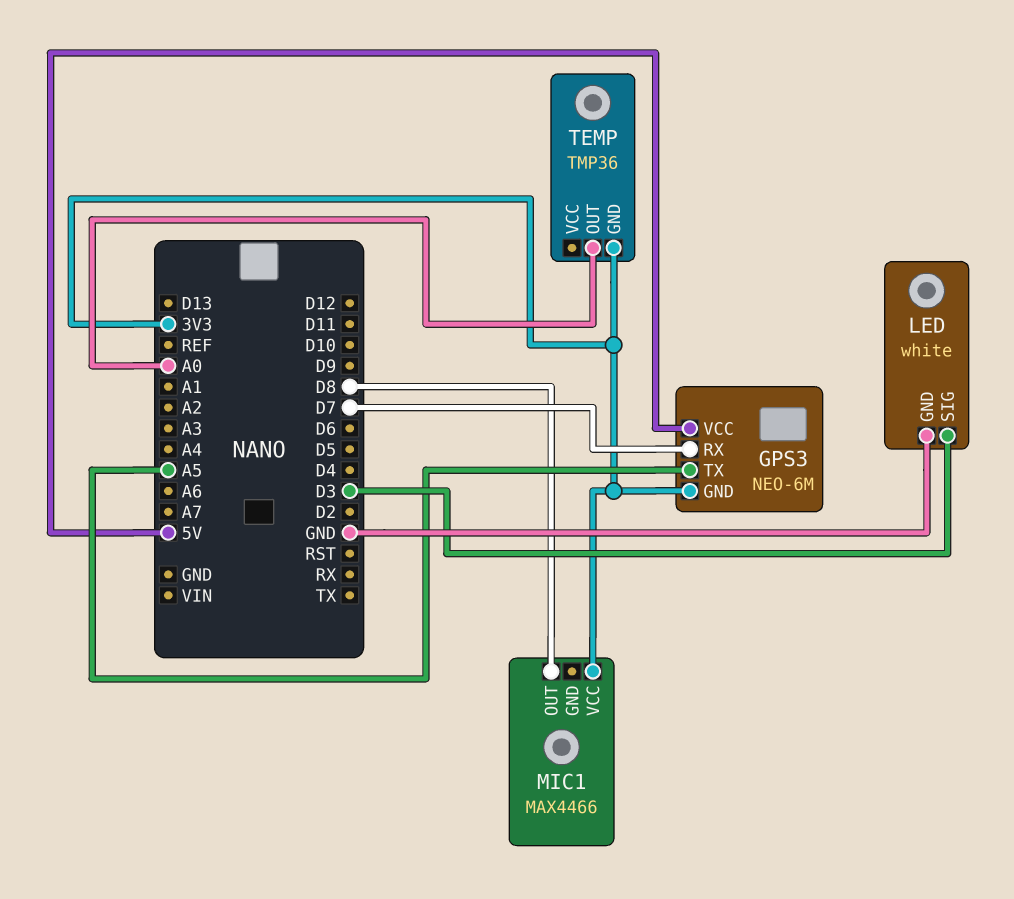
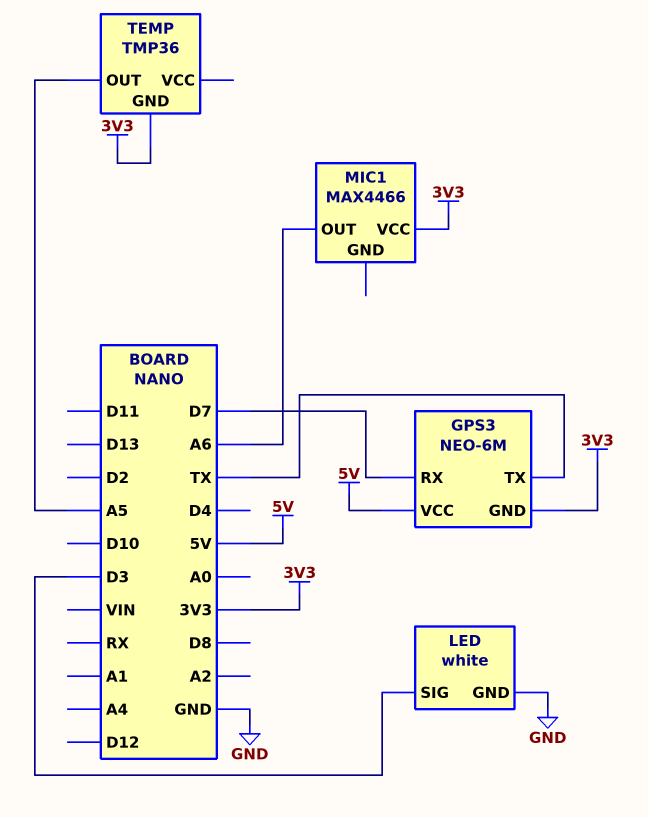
GPS3 pin TX: A5 -> TX
MIC1 pin OUT: D8 -> A6
TEMP pin OUT: A0 -> A5

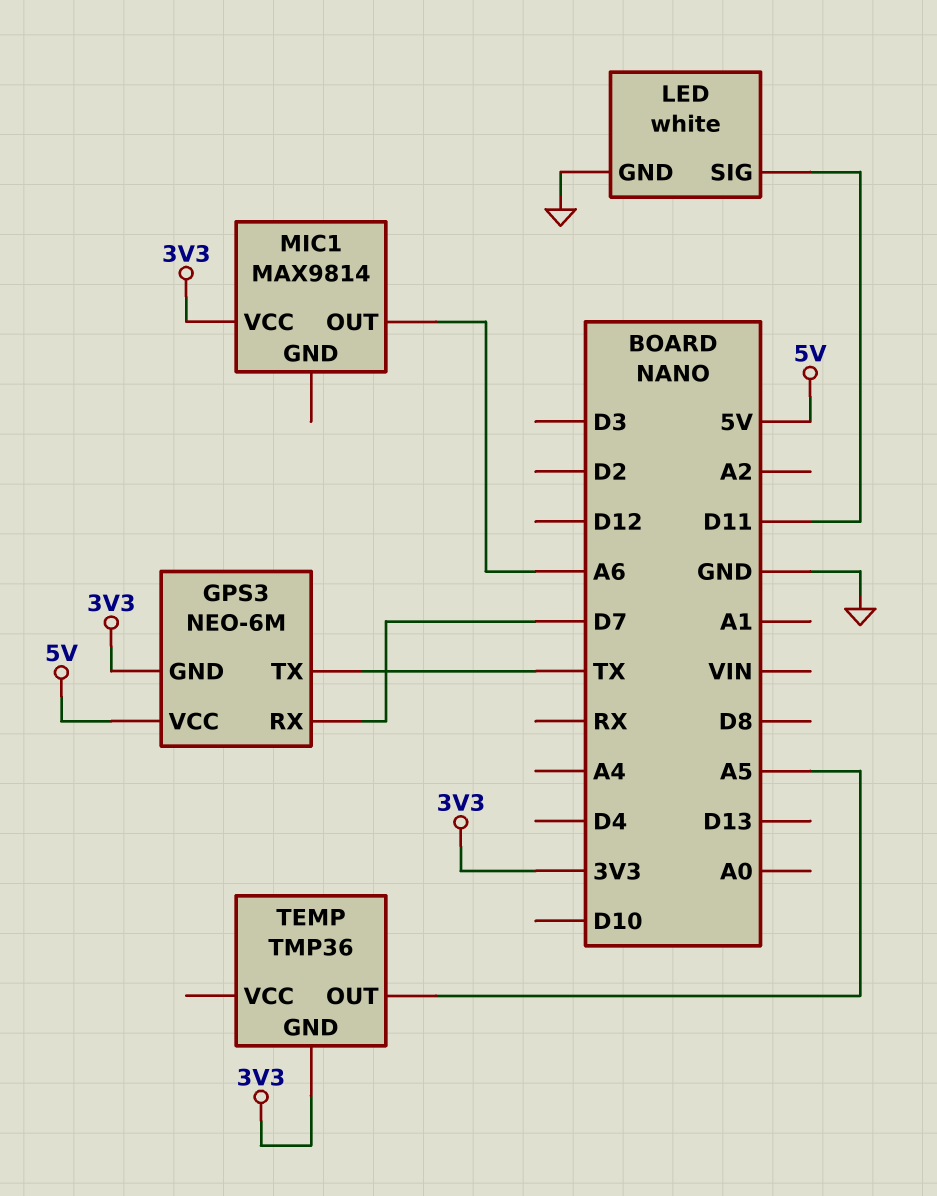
LED pin SIG: D3 -> D11
MIC1: MAX4466 -> MAX9814

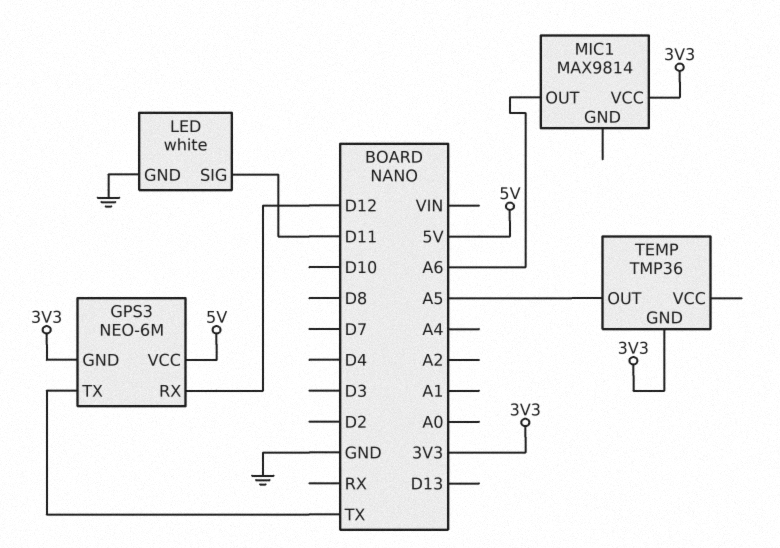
GPS3 pin RX: D7 -> D12

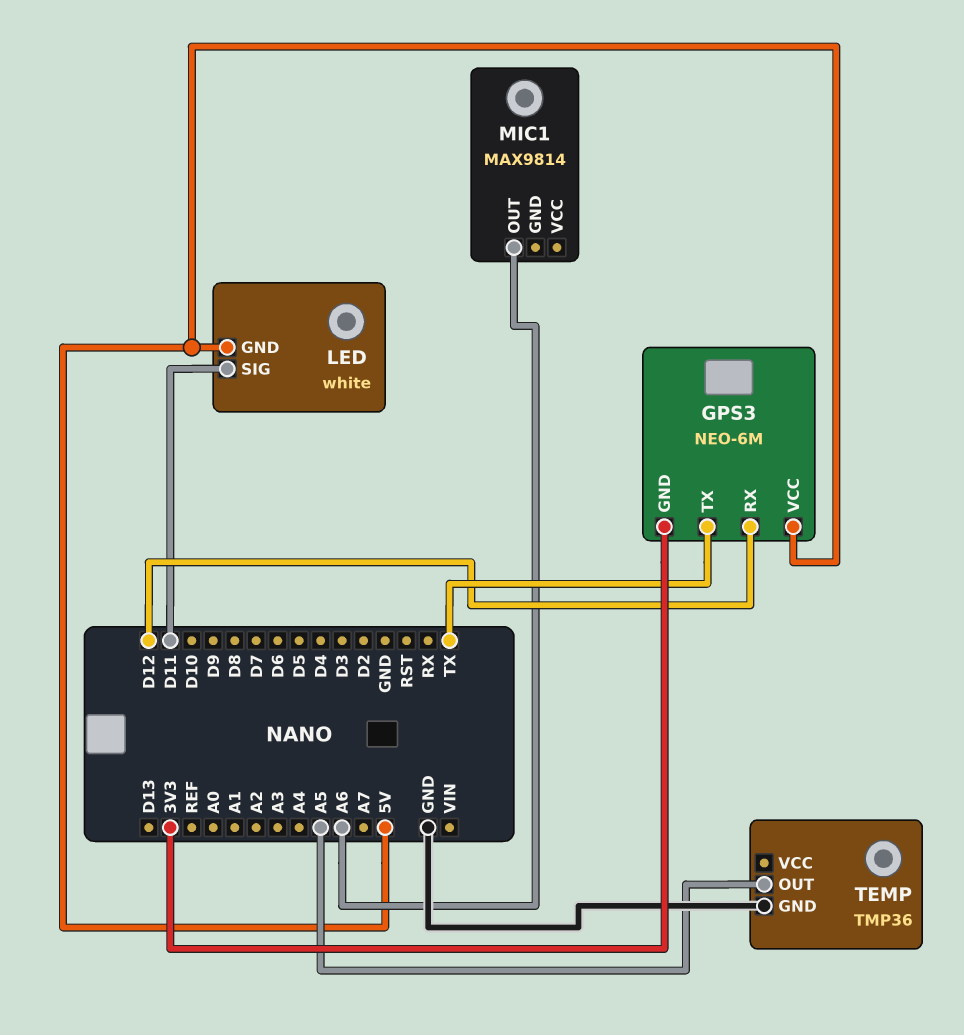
LED pin GND: GND -> 5V
MIC1 pin VCC: 3V3 -> none
TEMP pin GND: 3V3 -> GND

